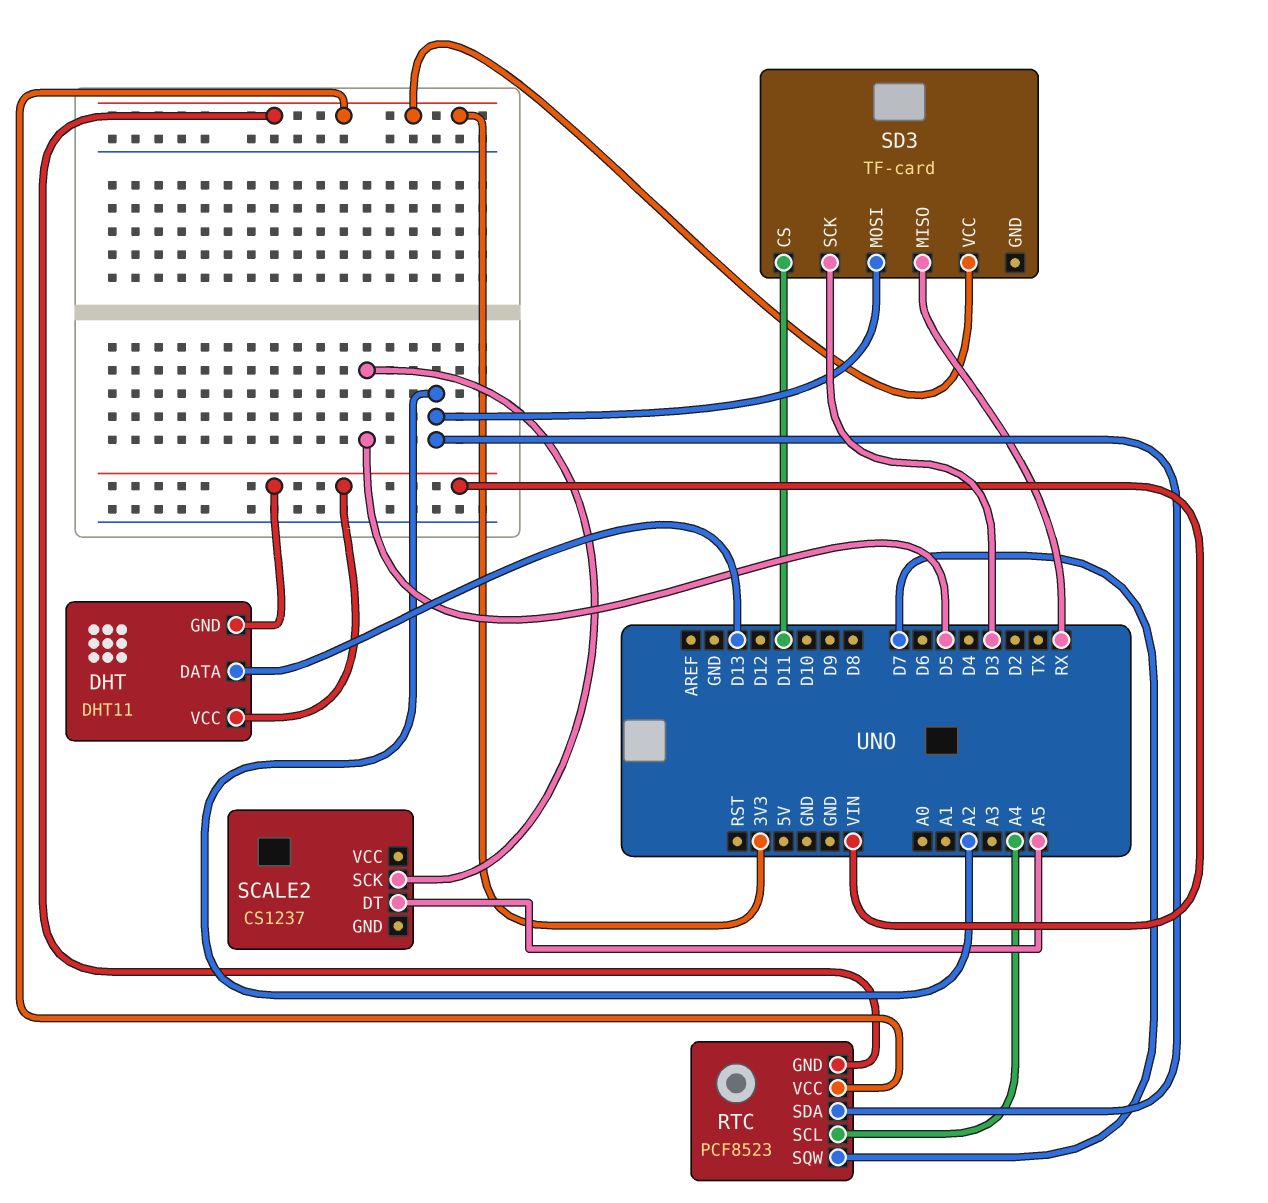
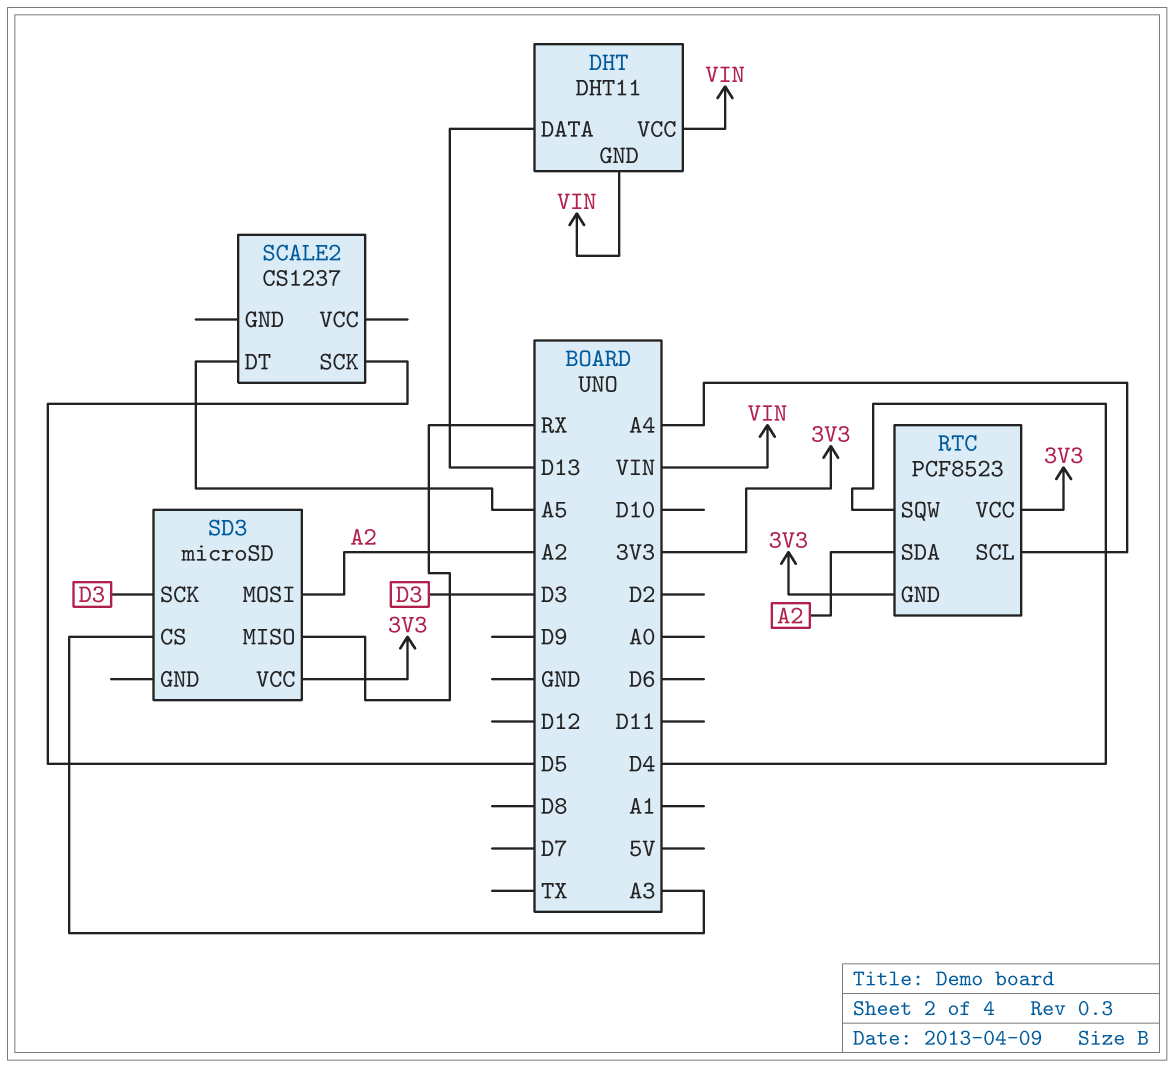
RTC pin SQW: D7 -> D4
SD3: TF-card -> microSD
SD3 pin CS: D11 -> A3

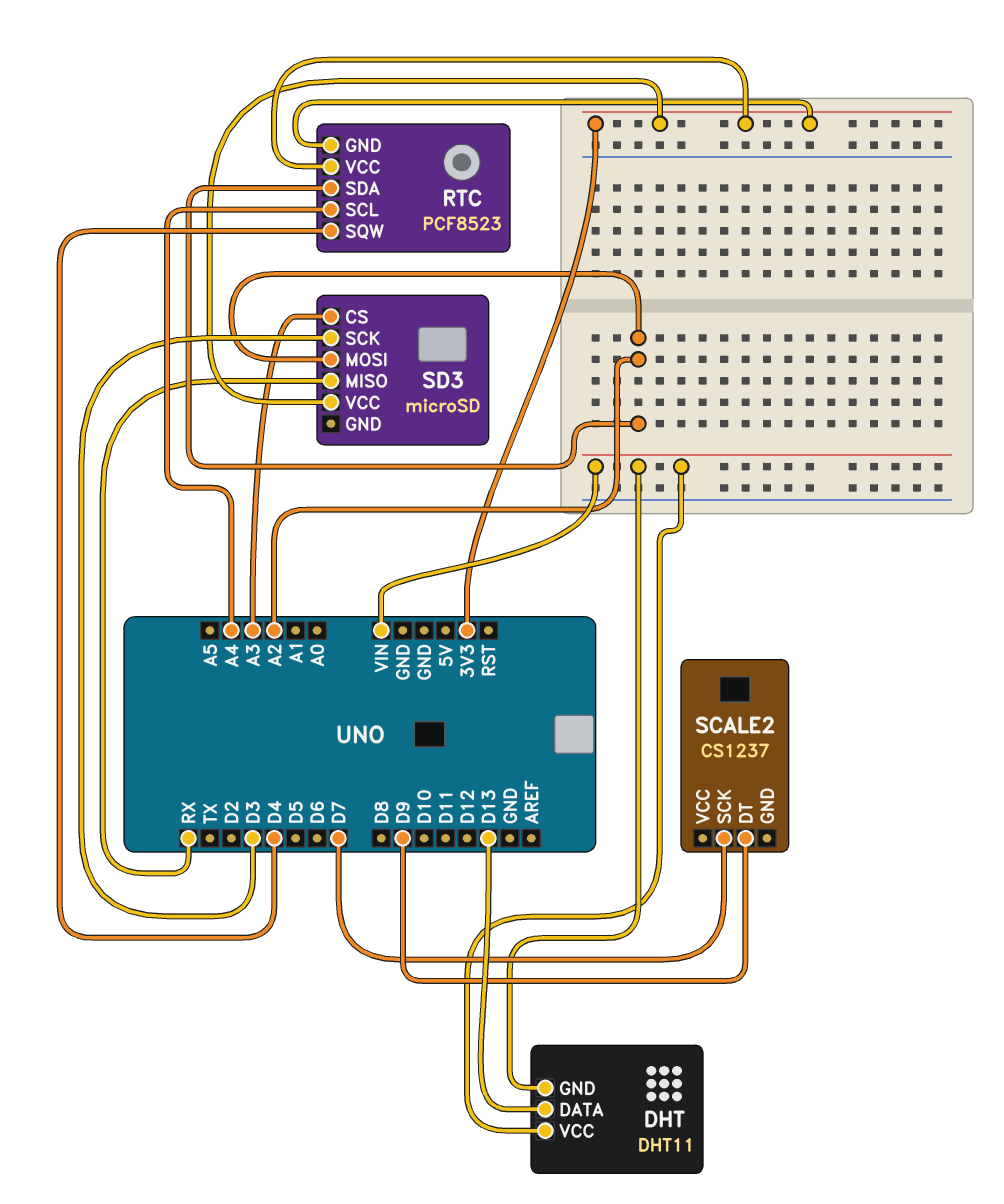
SCALE2 pin DT: A5 -> D9
SCALE2 pin SCK: D5 -> D7

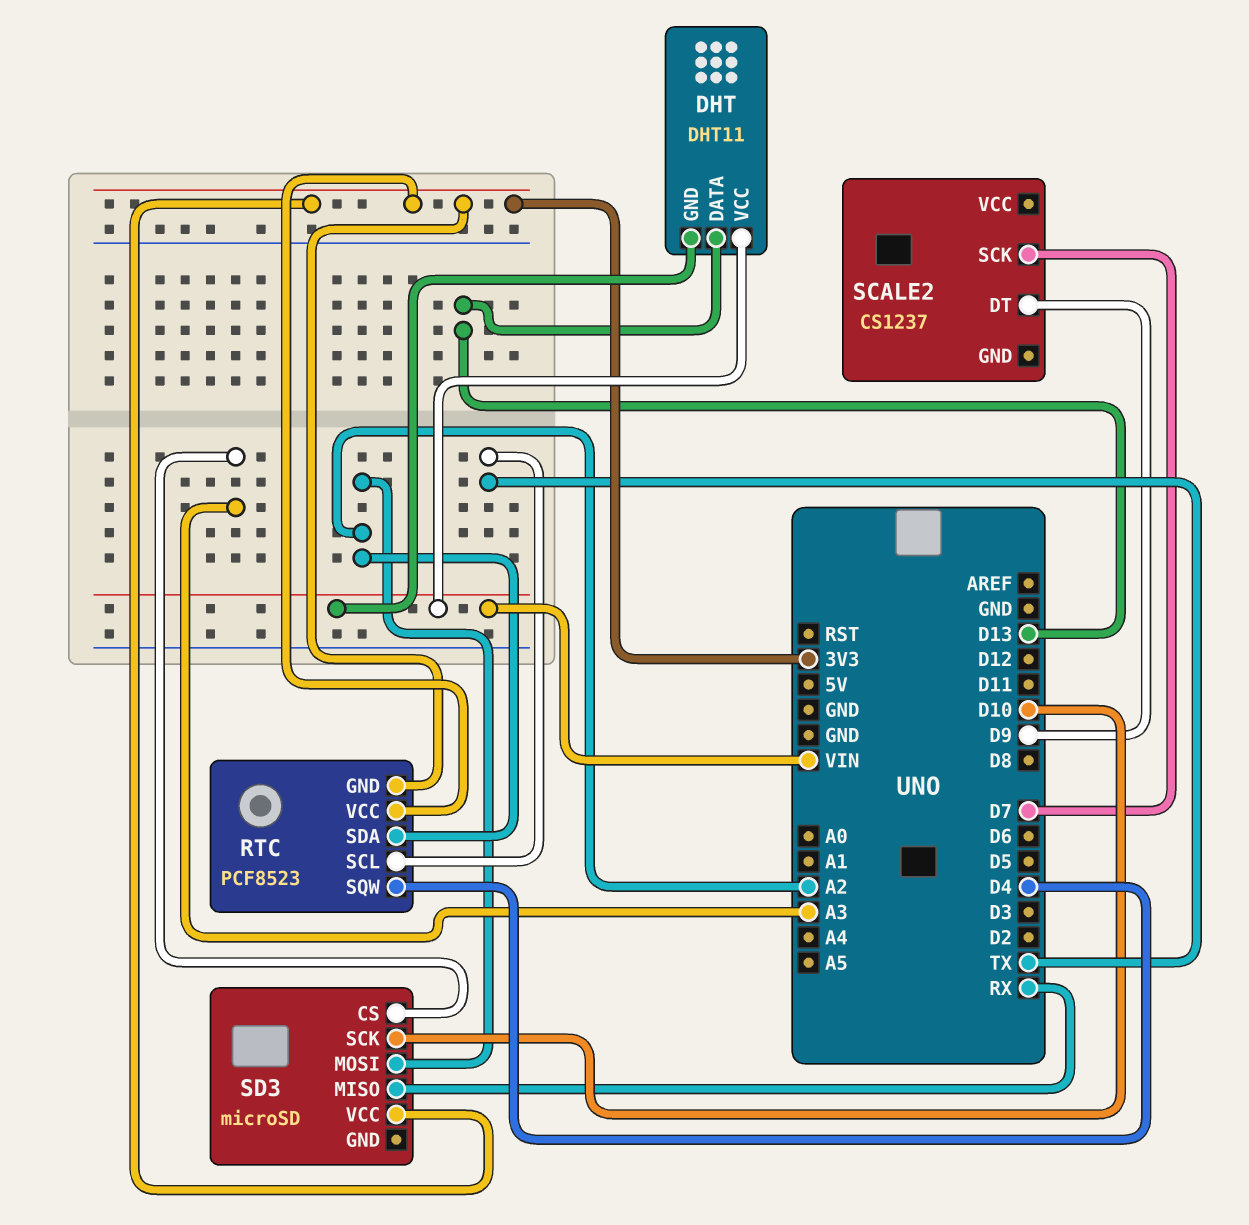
RTC pin SCL: A4 -> TX
SD3 pin SCK: D3 -> D10

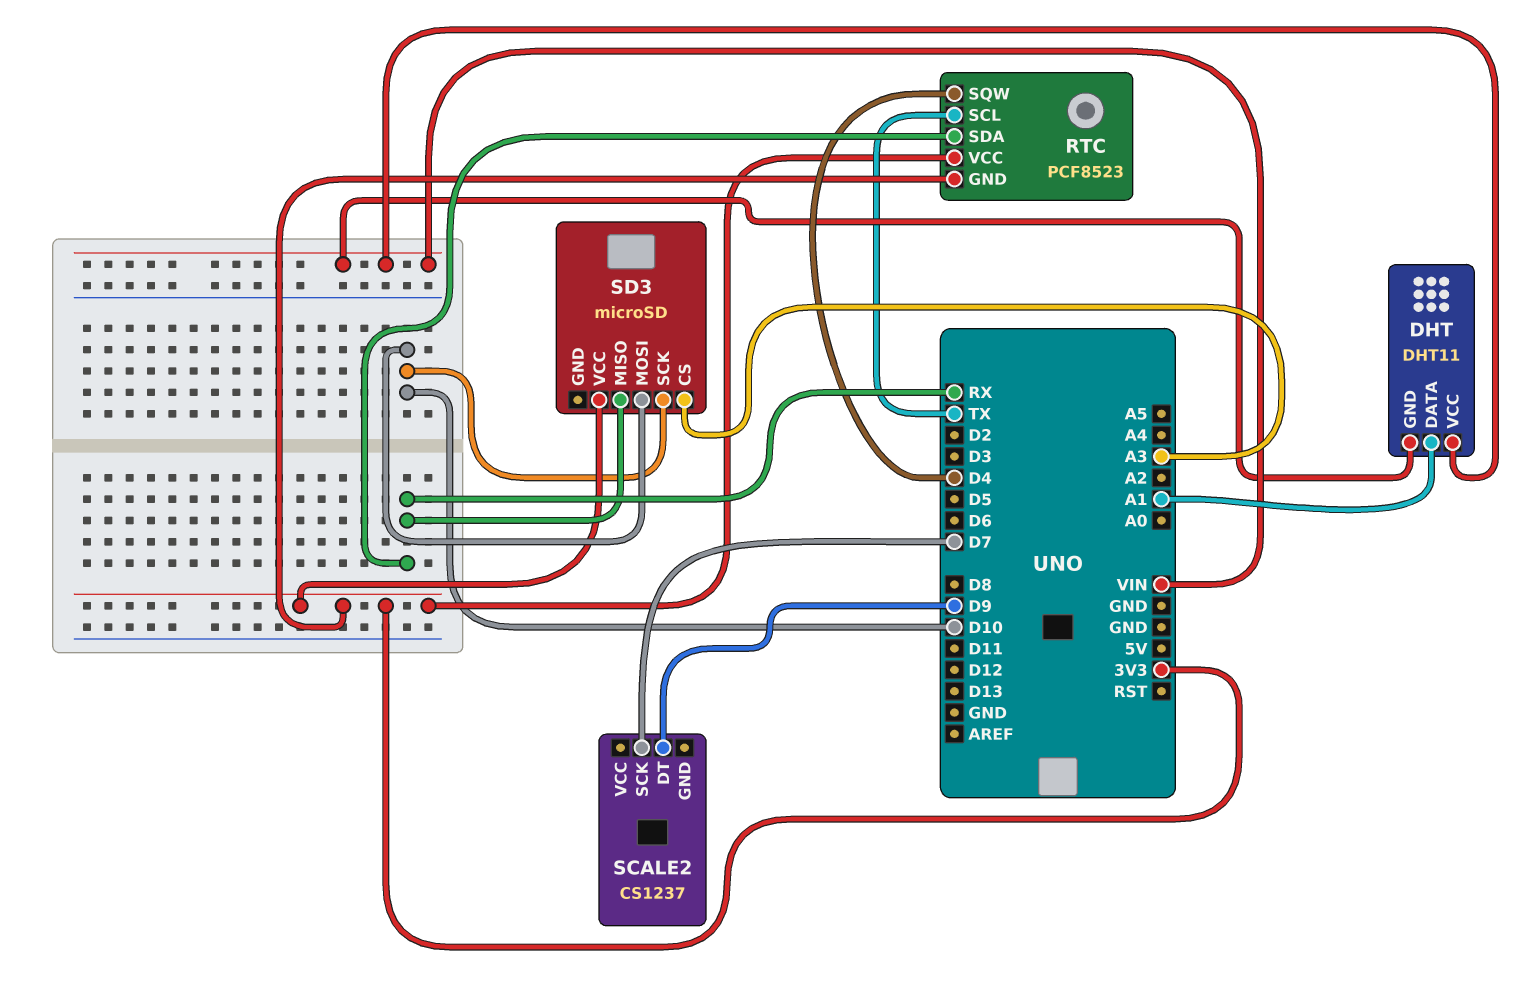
DHT pin DATA: D13 -> A1
RTC pin SDA: A2 -> RX
SD3 pin MOSI: A2 -> D10

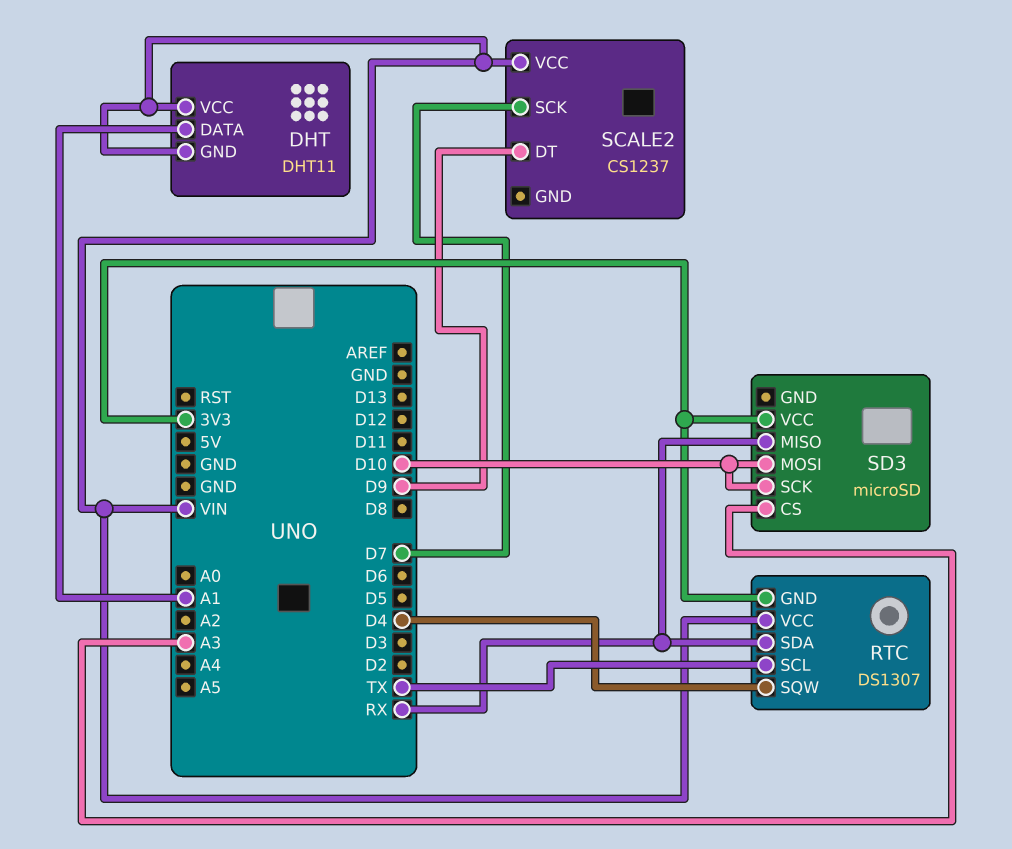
RTC: PCF8523 -> DS1307
RTC pin VCC: 3V3 -> VIN
SCALE2 pin VCC: none -> VIN

